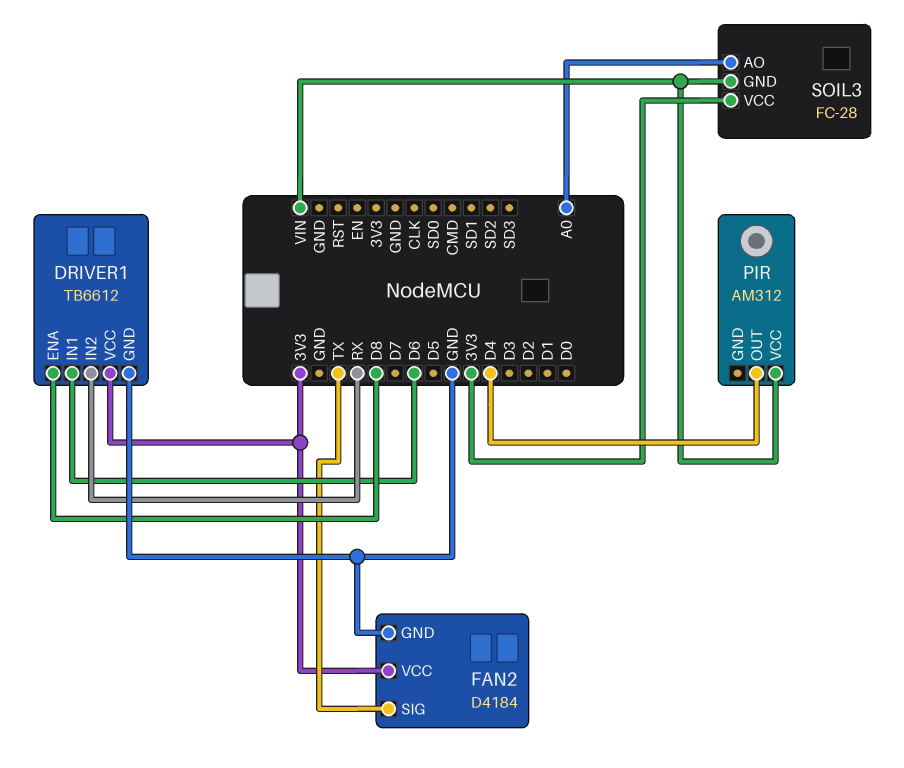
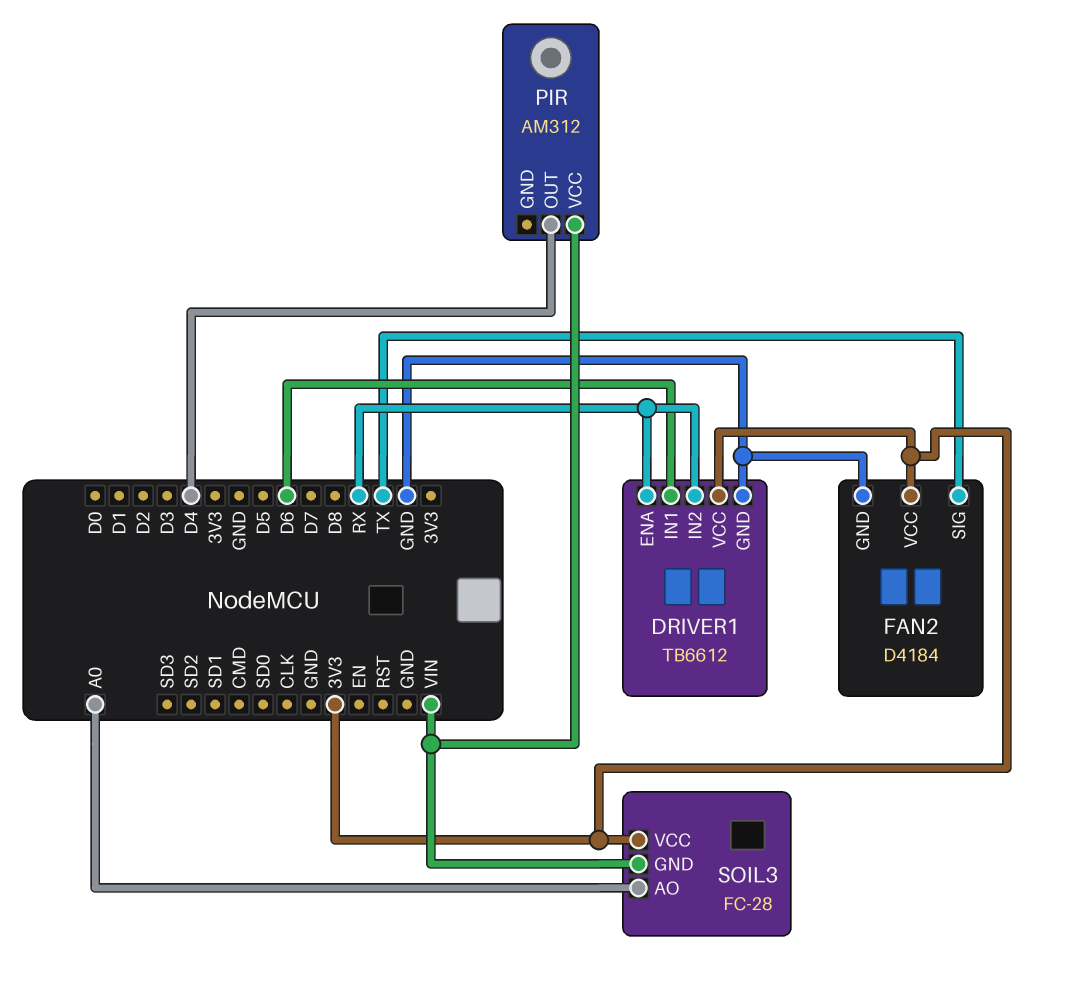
DRIVER1 pin ENA: D8 -> RX

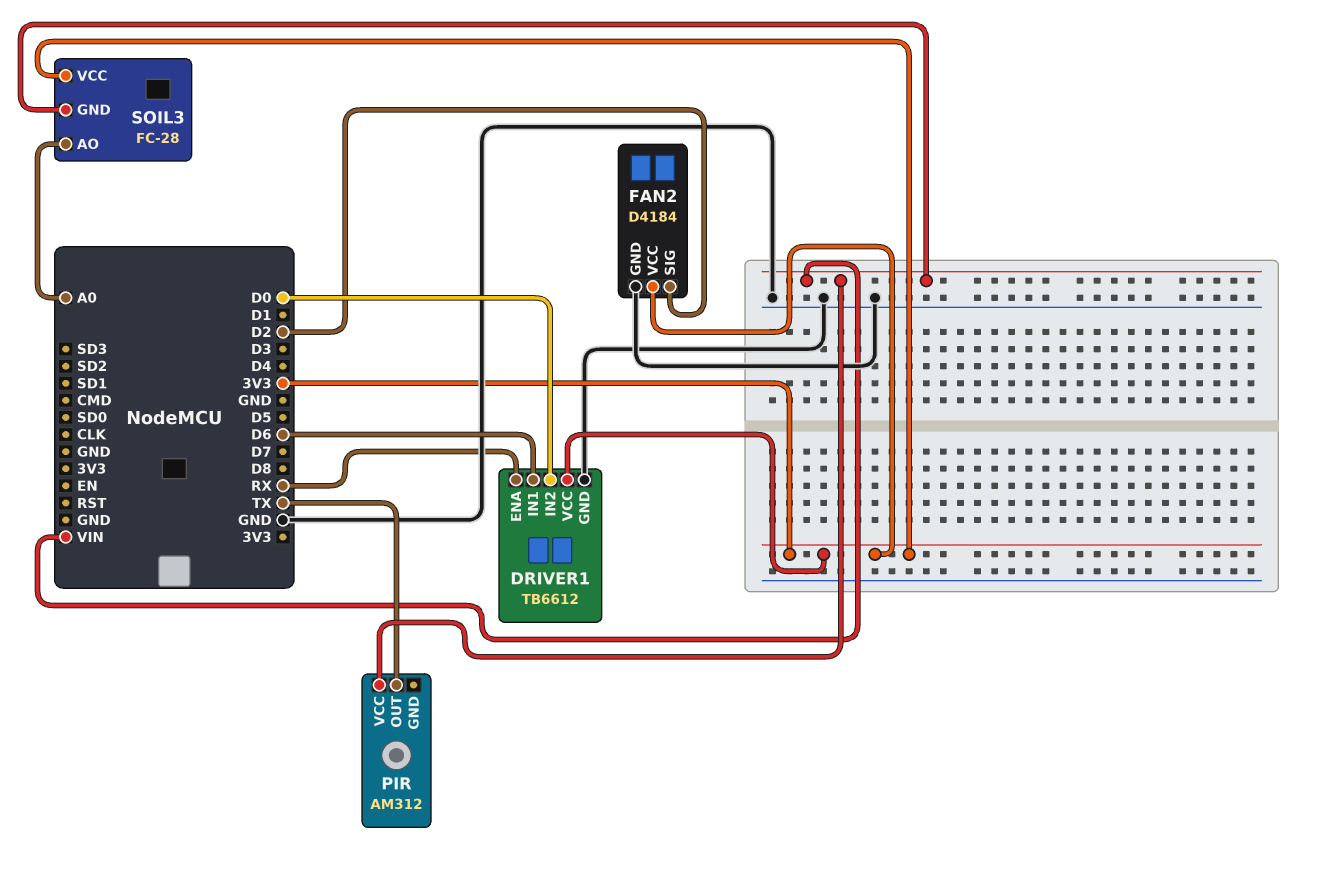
DRIVER1 pin IN2: RX -> D0
FAN2 pin SIG: TX -> D2
PIR pin OUT: D4 -> TX

